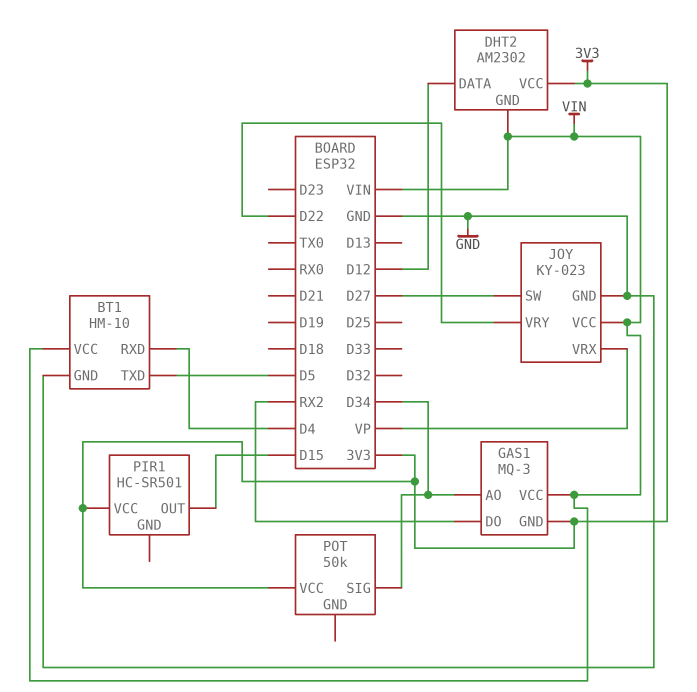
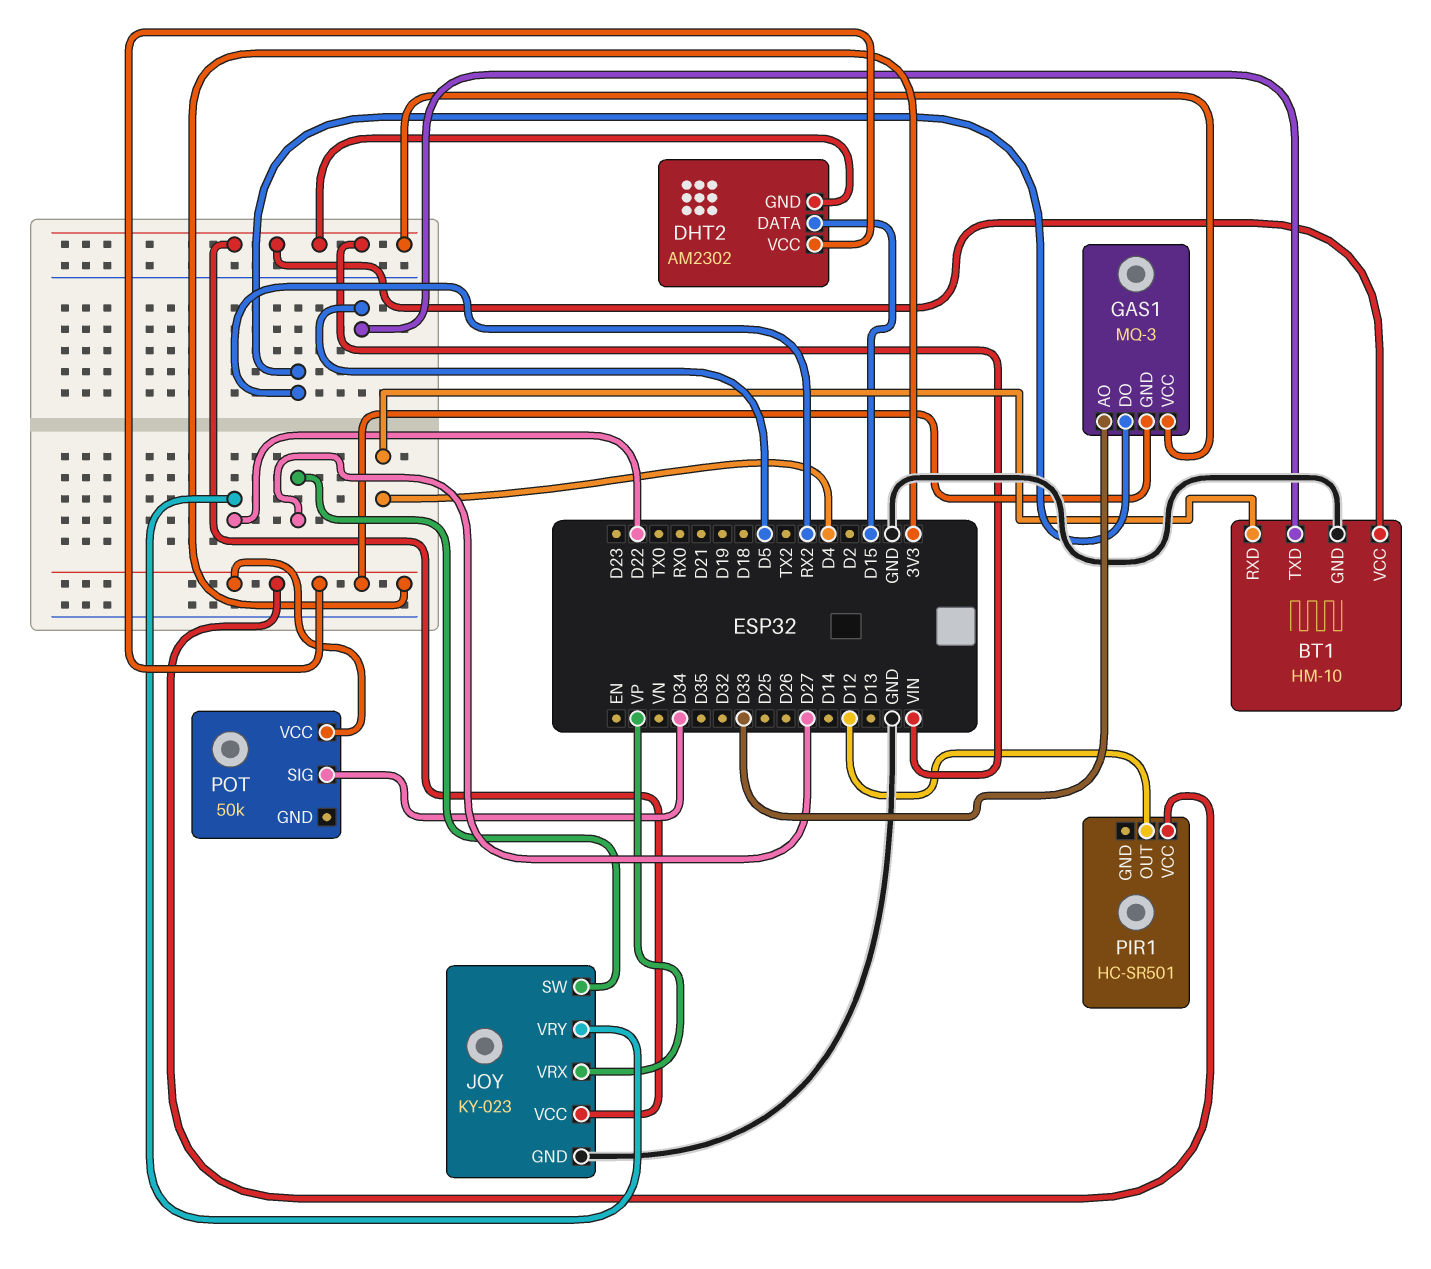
DHT2 pin DATA: D12 -> D15
GAS1 pin AO: D34 -> D33
PIR1 pin OUT: D15 -> D12

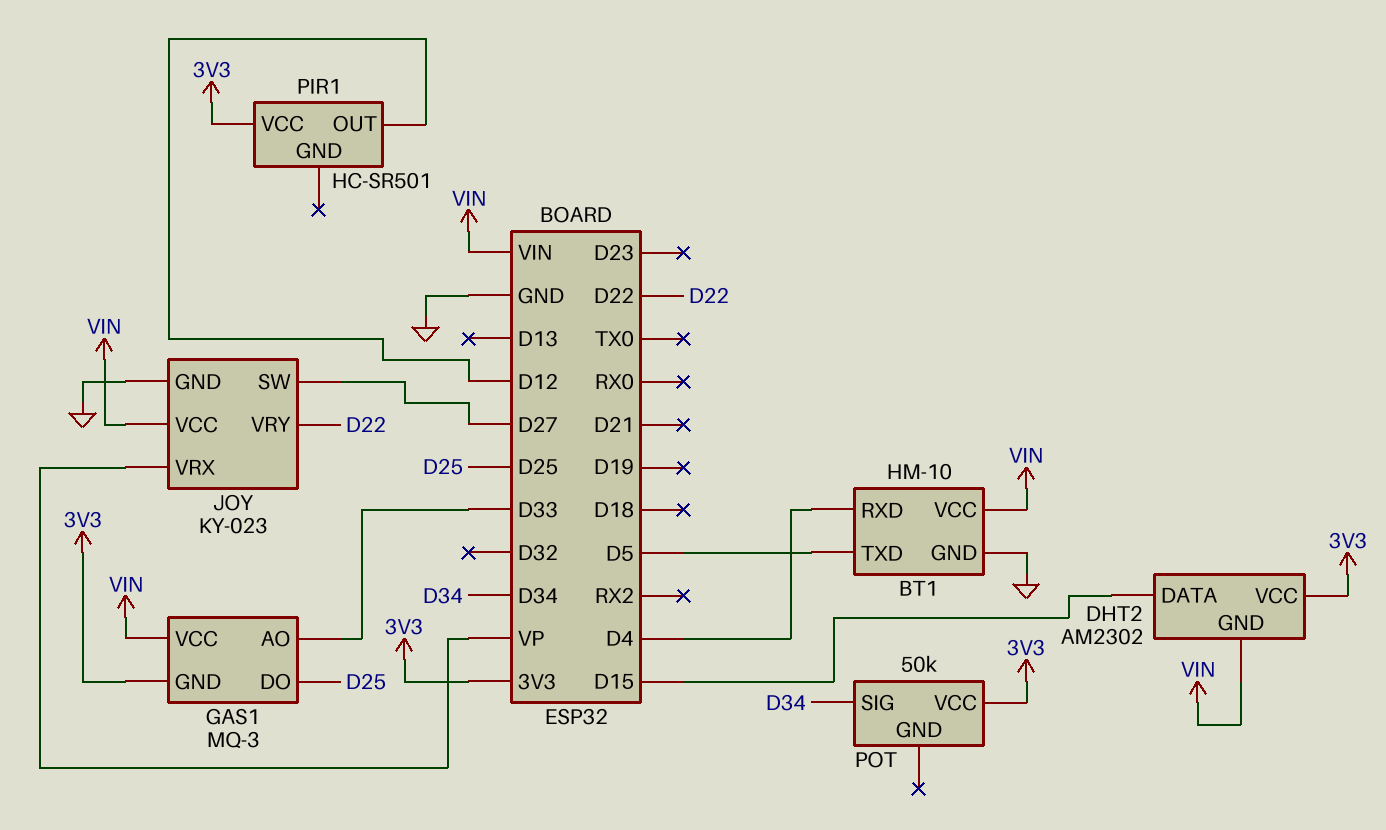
GAS1 pin DO: RX2 -> D25

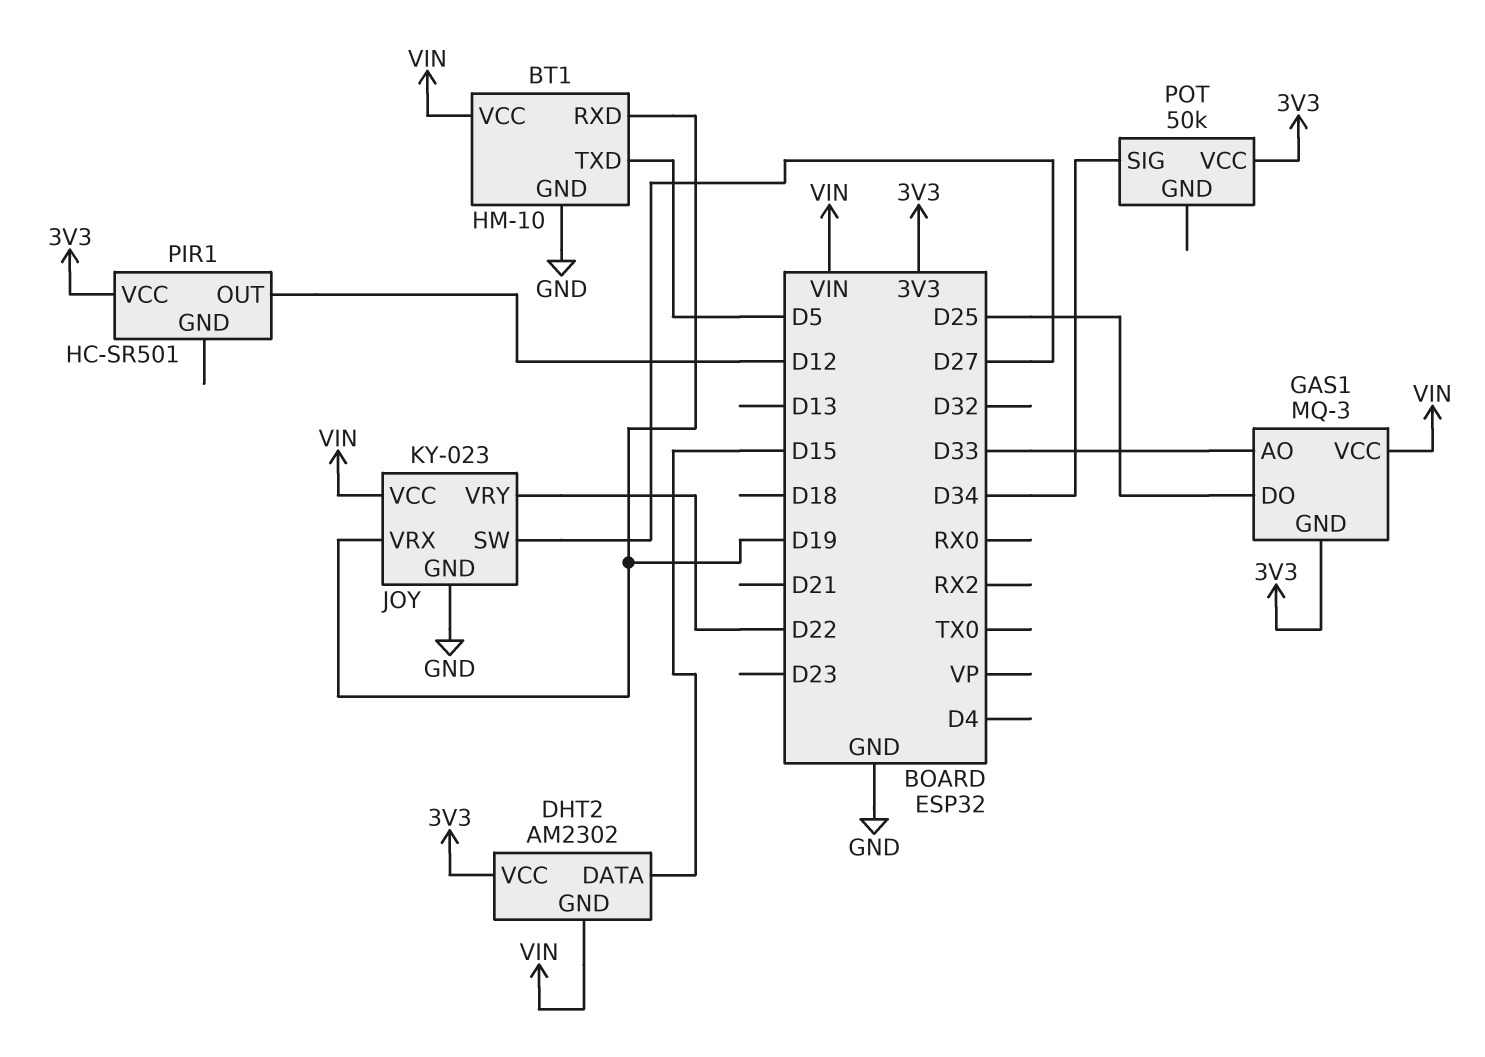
BT1 pin RXD: D4 -> D19
JOY pin VRX: VP -> D19

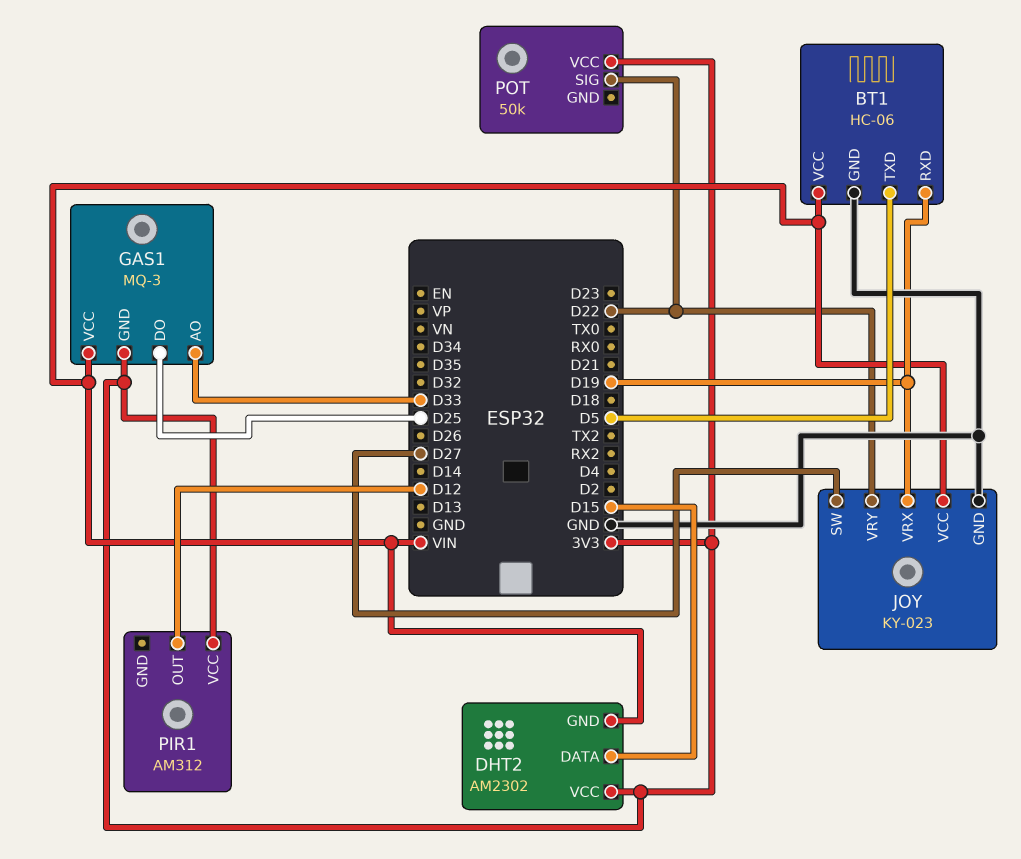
BT1: HM-10 -> HC-06
PIR1: HC-SR501 -> AM312
POT pin SIG: D34 -> D22

